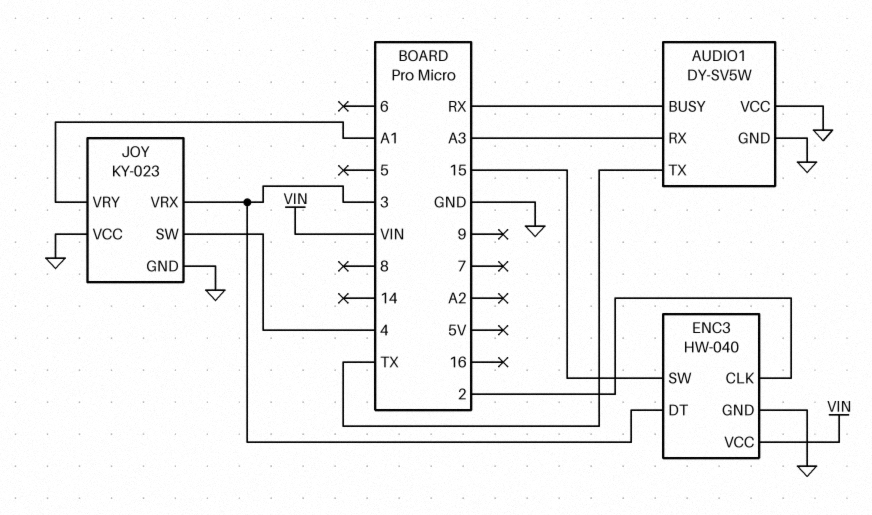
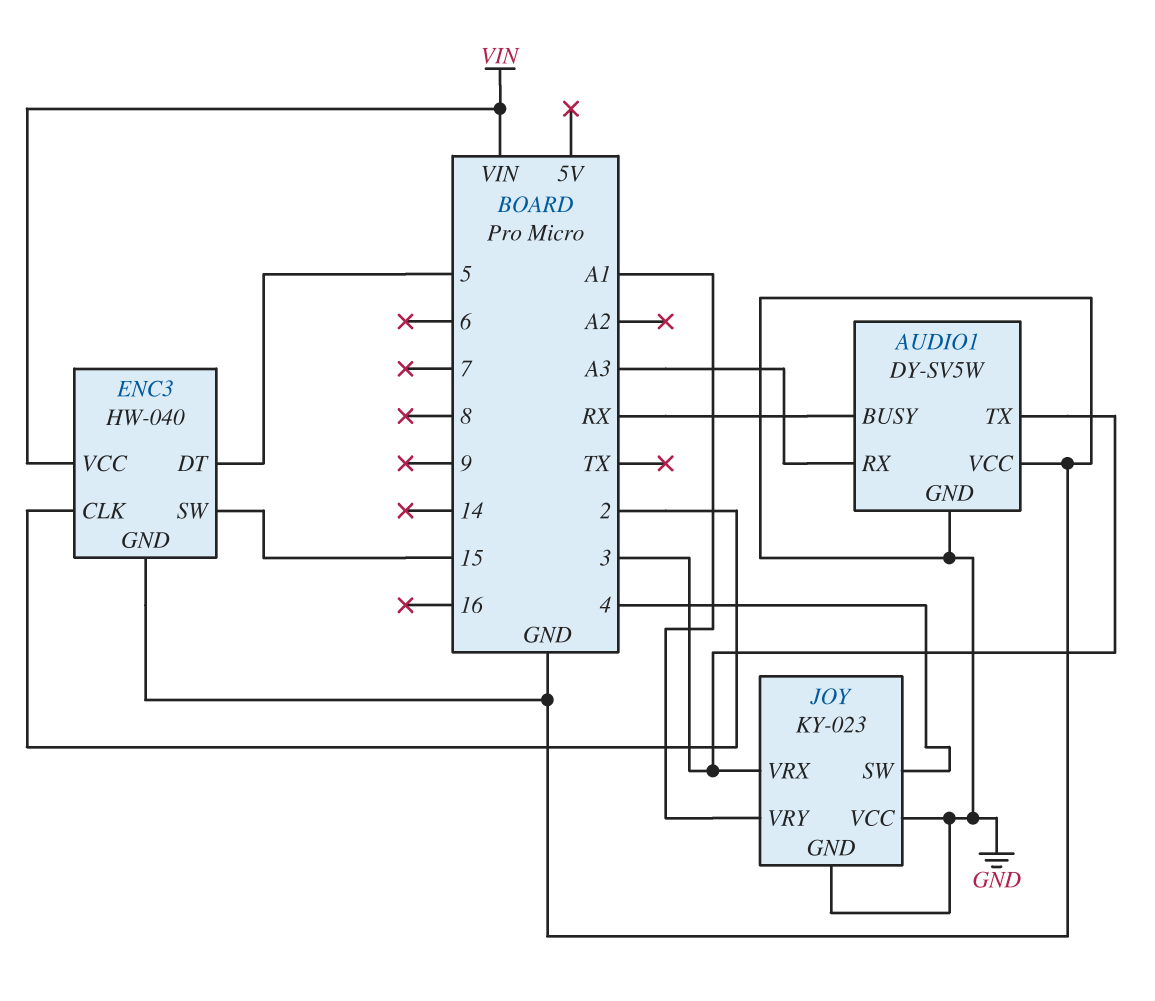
AUDIO1 pin TX: TX -> 3
ENC3 pin DT: 3 -> 5

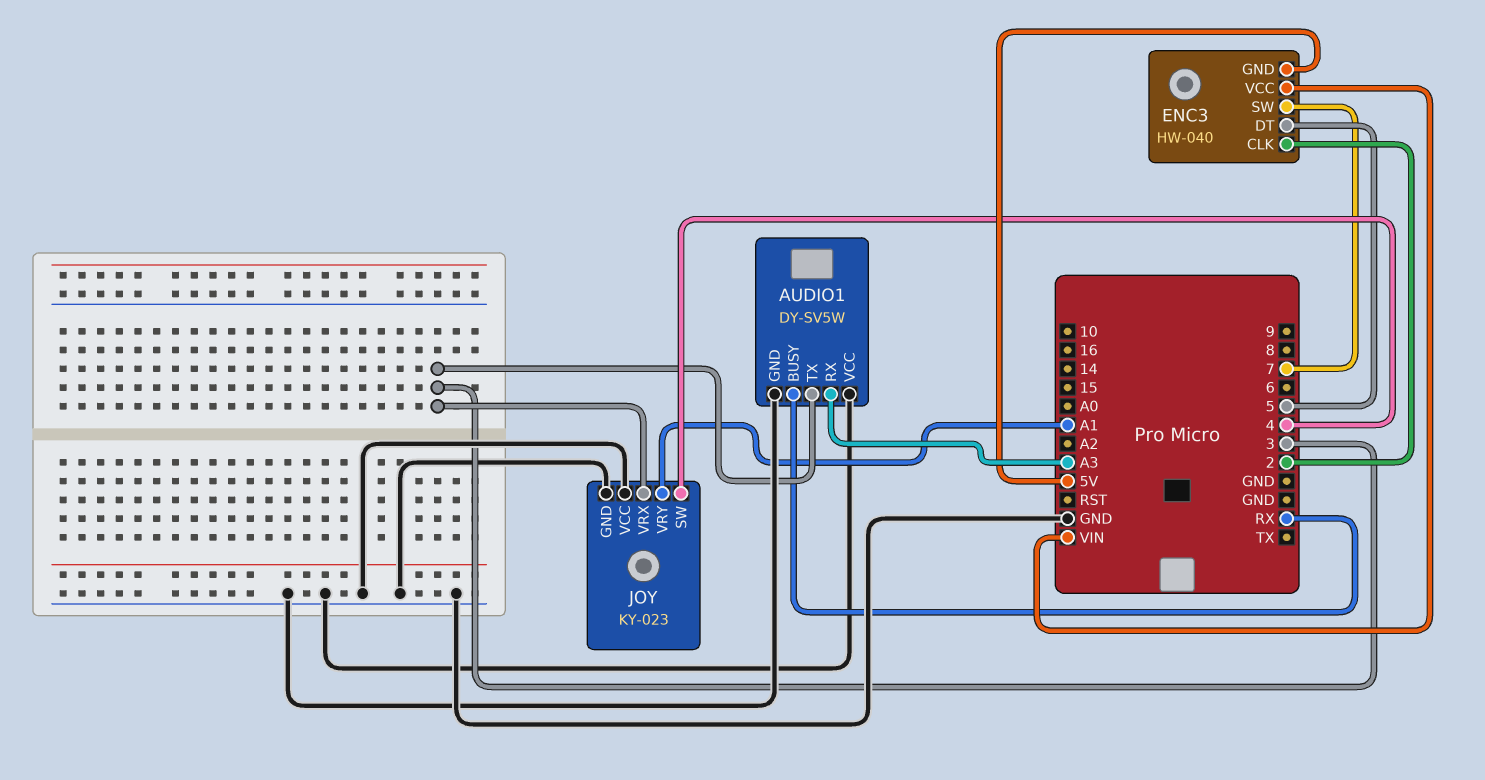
ENC3 pin GND: GND -> 5V
ENC3 pin SW: 15 -> 7

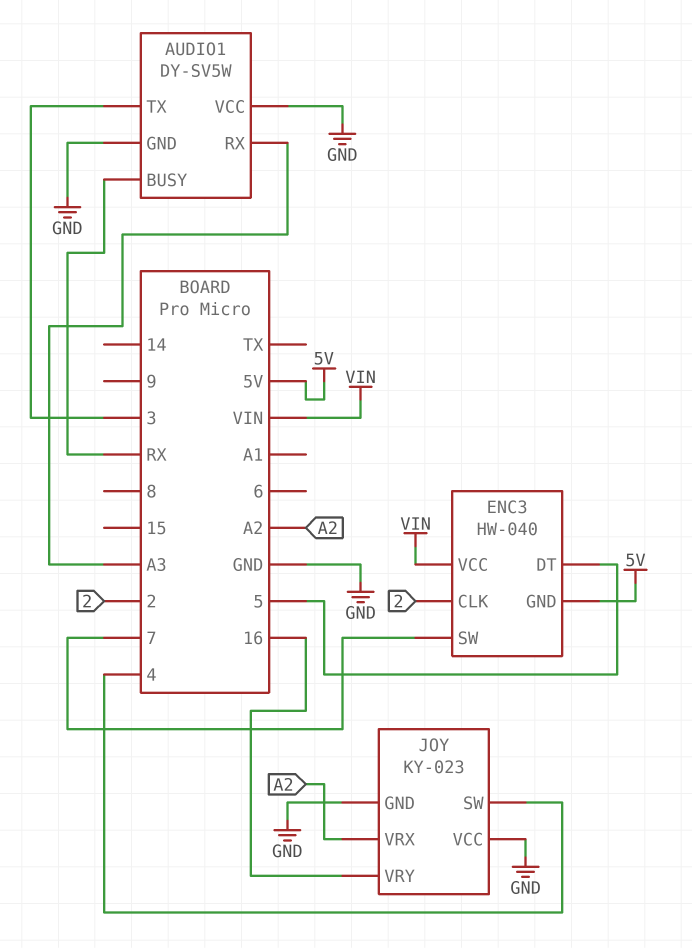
JOY pin VRX: 3 -> A2
JOY pin VRY: A1 -> 16

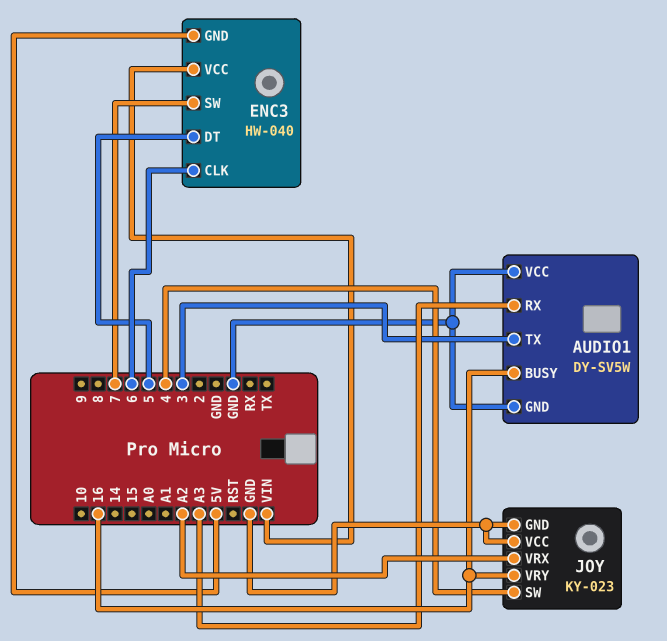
AUDIO1 pin BUSY: RX -> 16
ENC3 pin CLK: 2 -> 6

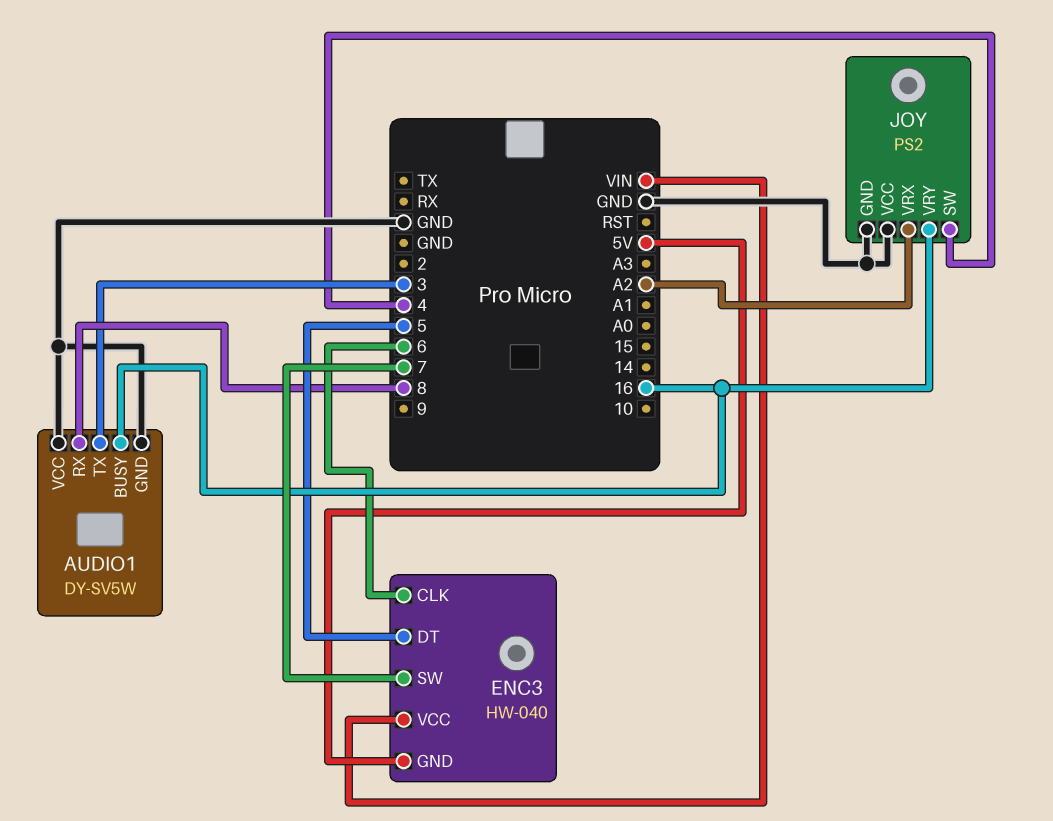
AUDIO1 pin RX: A3 -> 8
JOY: KY-023 -> PS2

